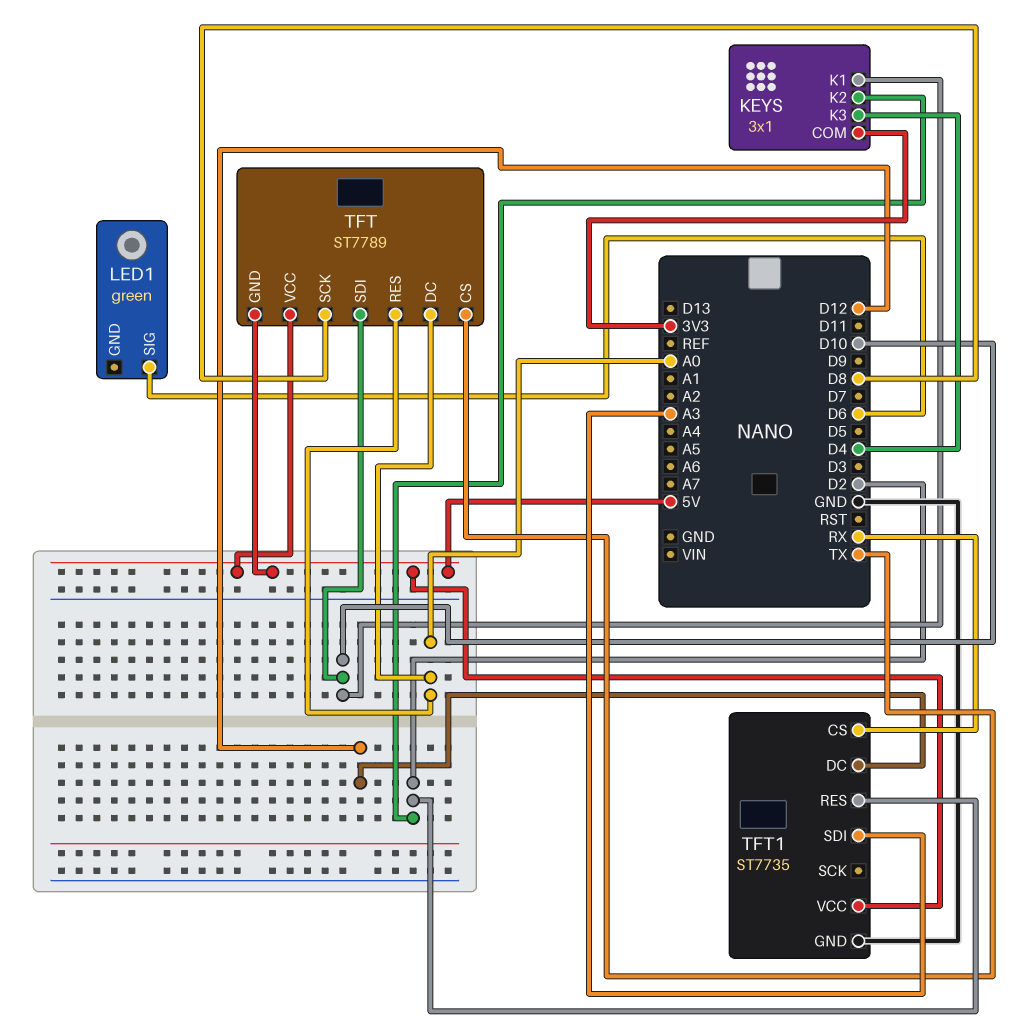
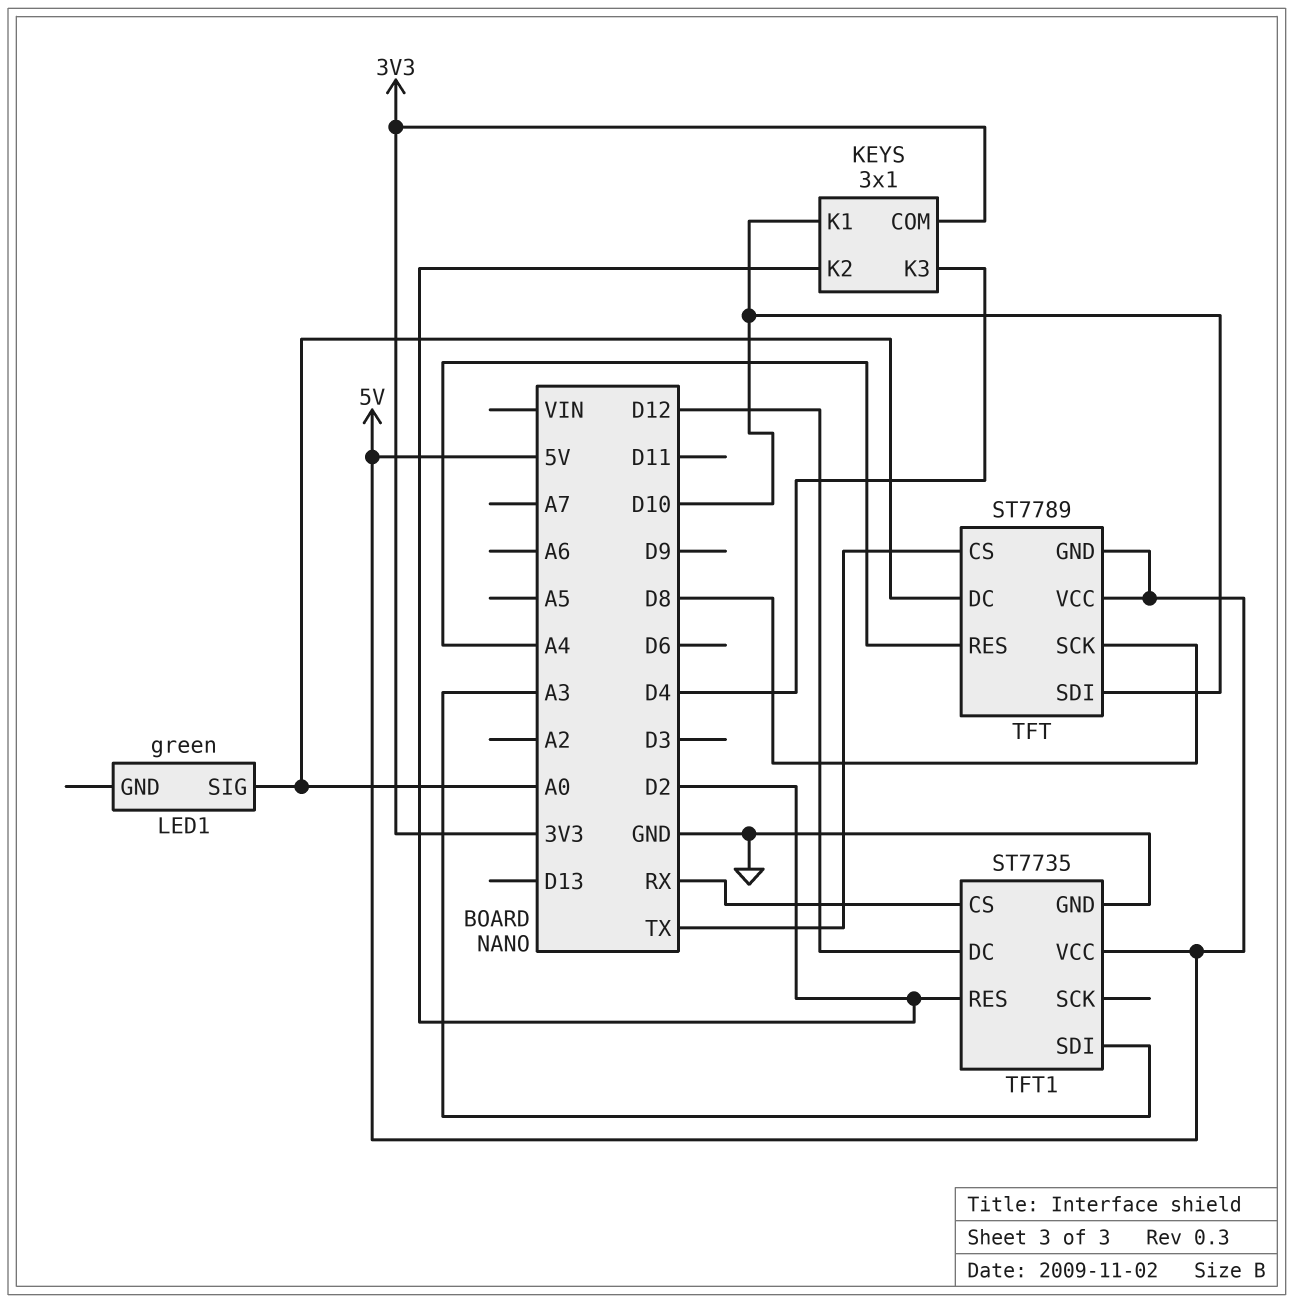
LED1 pin SIG: D6 -> A0
TFT pin RES: A0 -> A4

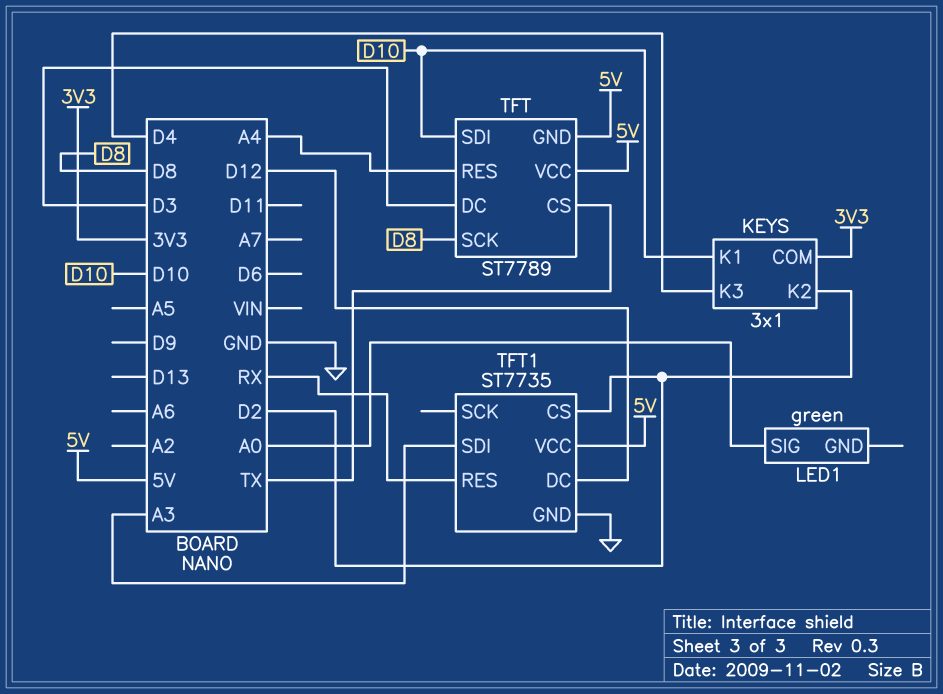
TFT pin DC: A0 -> D3
TFT1 pin CS: RX -> D2
TFT1 pin RES: D2 -> RX

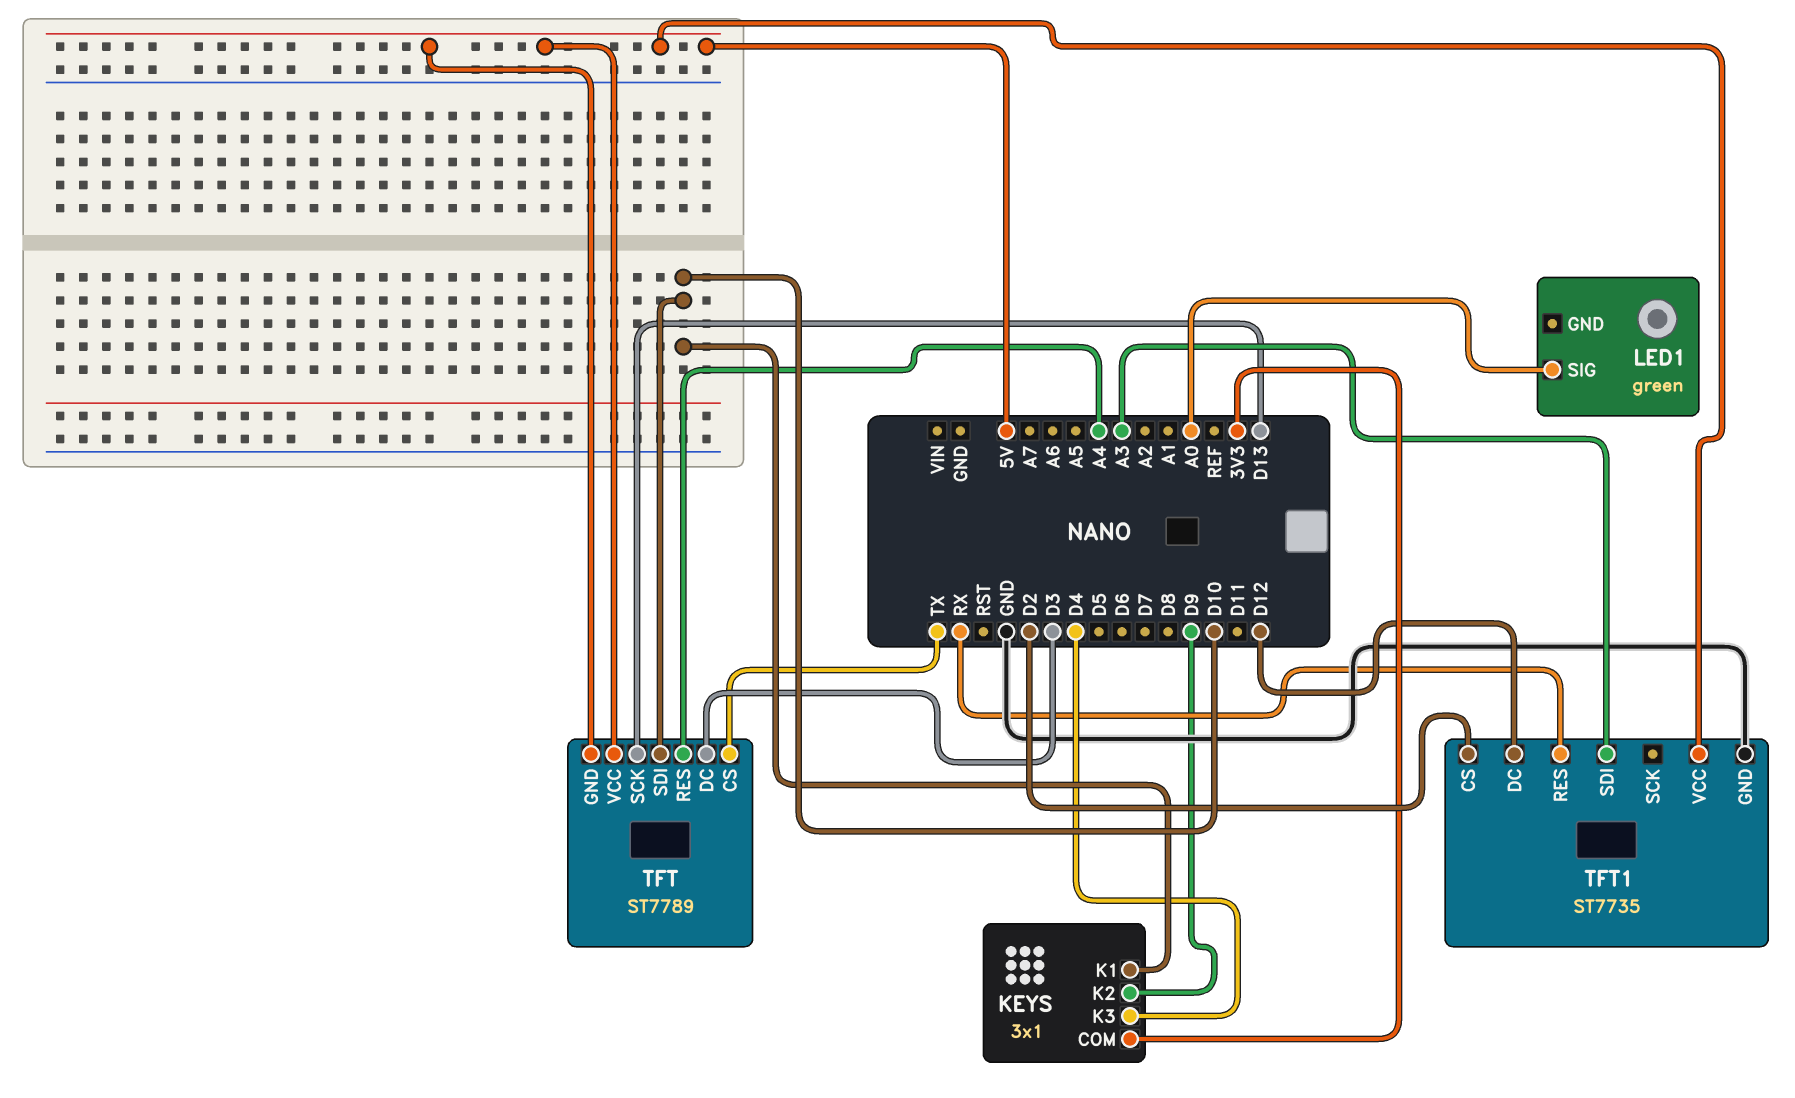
KEYS pin K2: D2 -> D9
TFT pin SCK: D8 -> D13

